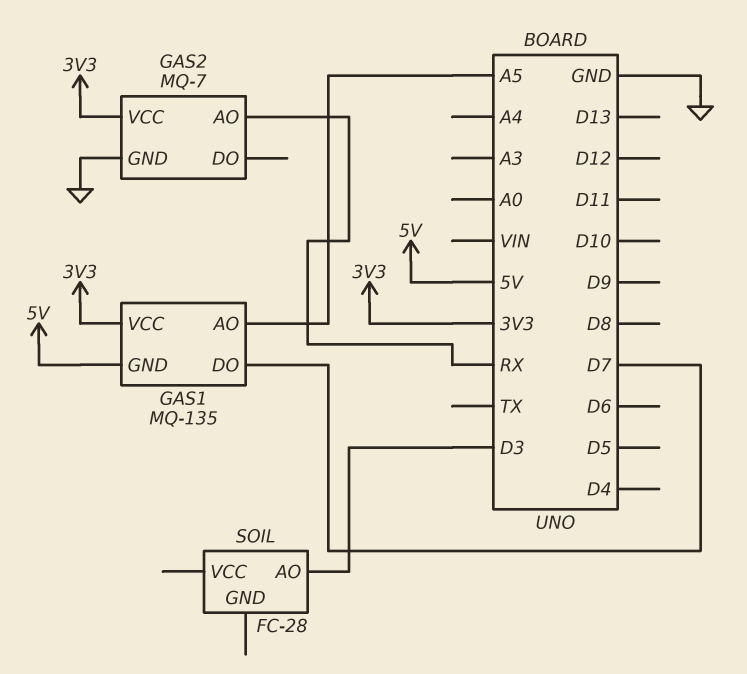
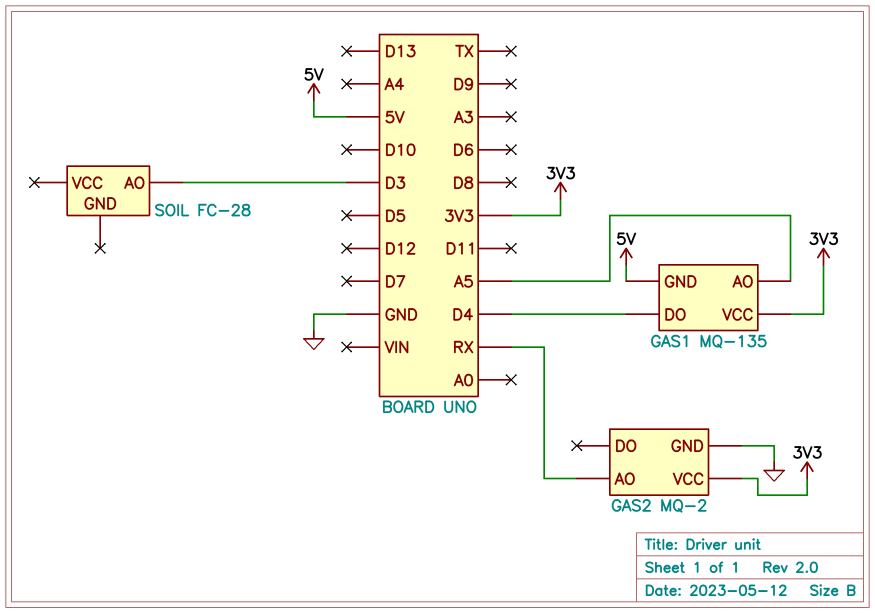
GAS1 pin DO: D7 -> D4
GAS2: MQ-7 -> MQ-2

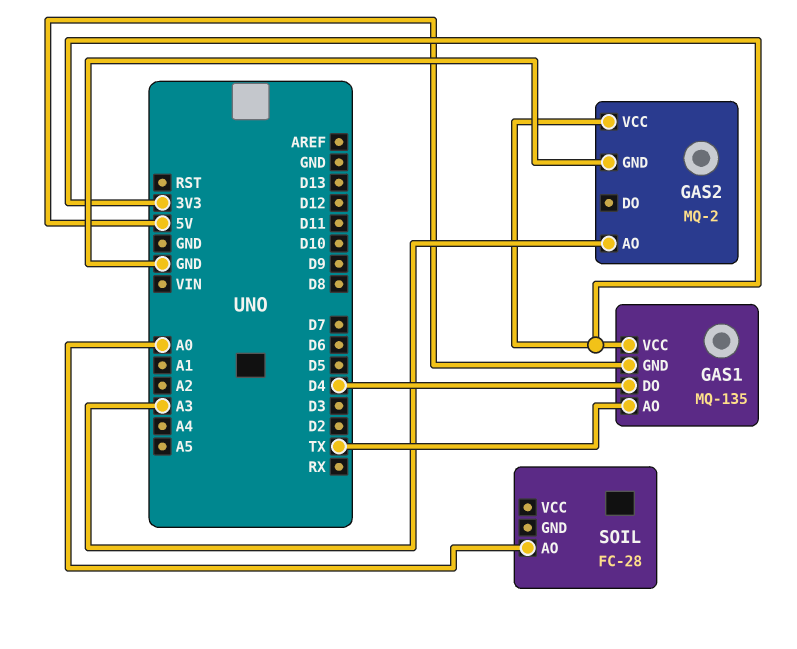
GAS1 pin AO: A5 -> TX
GAS2 pin AO: RX -> A3
SOIL pin AO: D3 -> A0

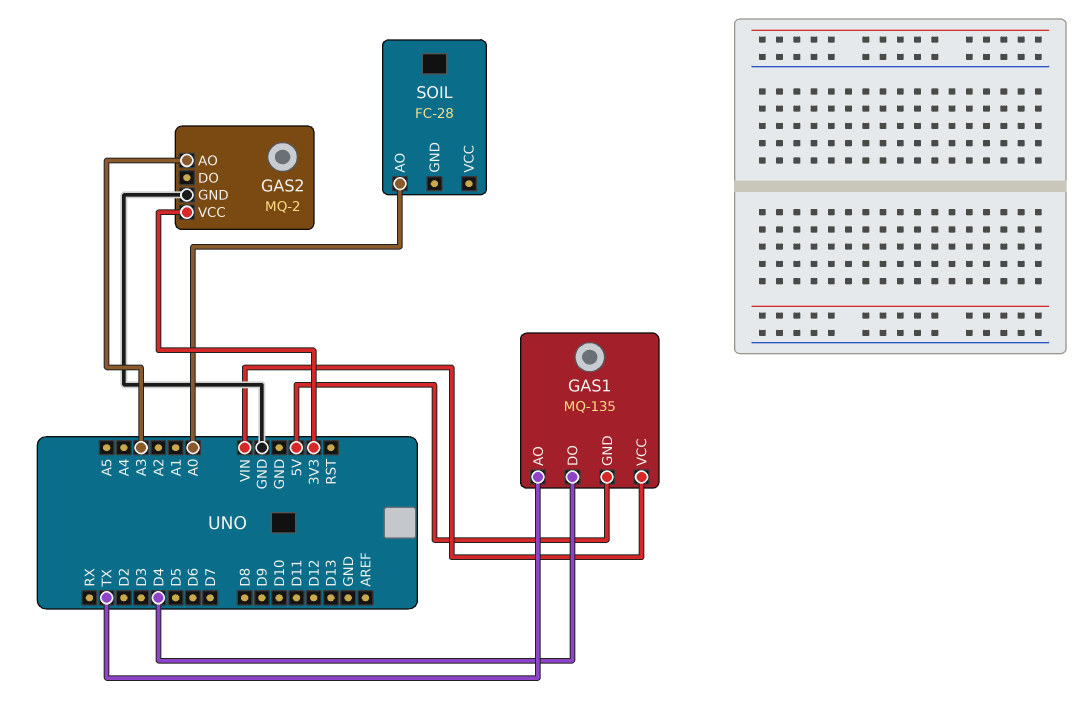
GAS1 pin VCC: 3V3 -> VIN

